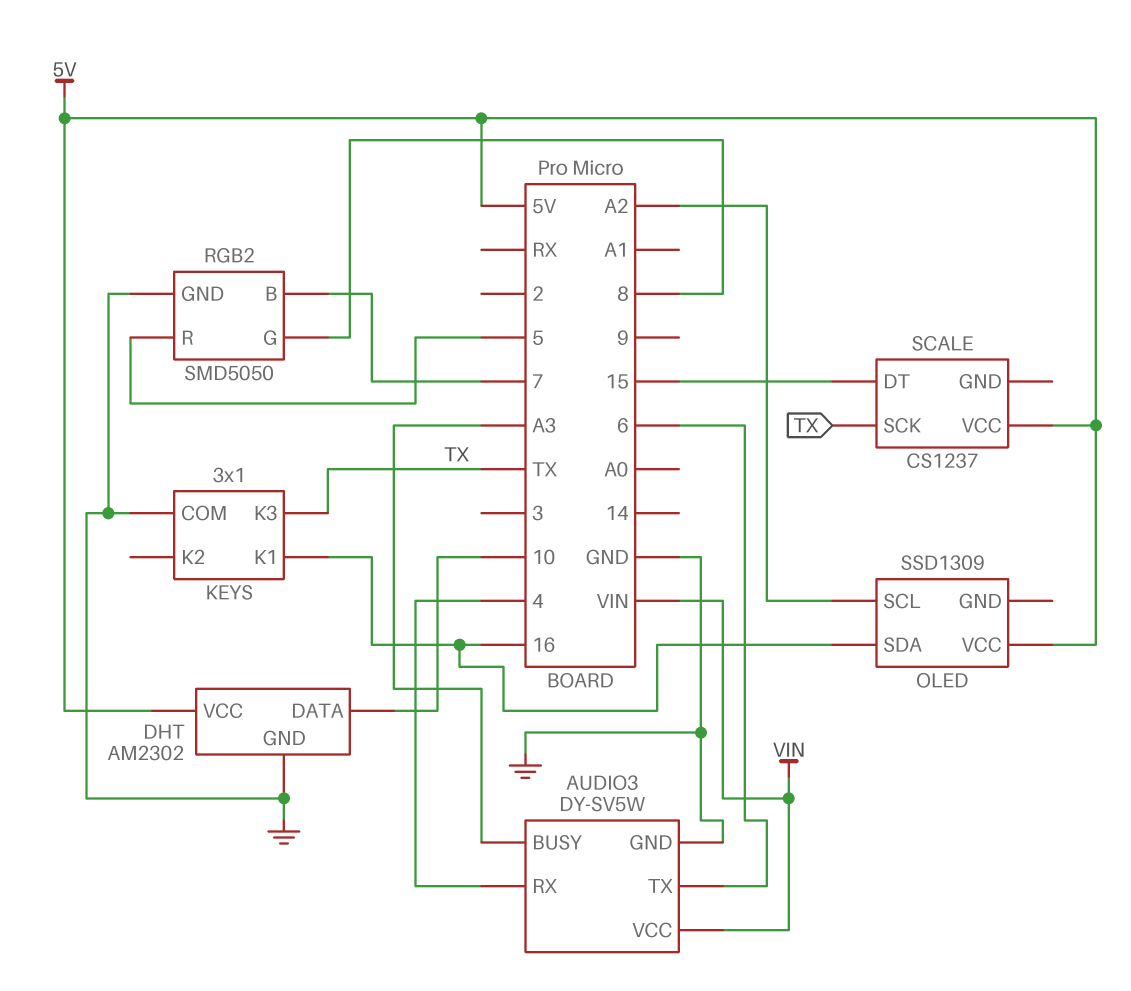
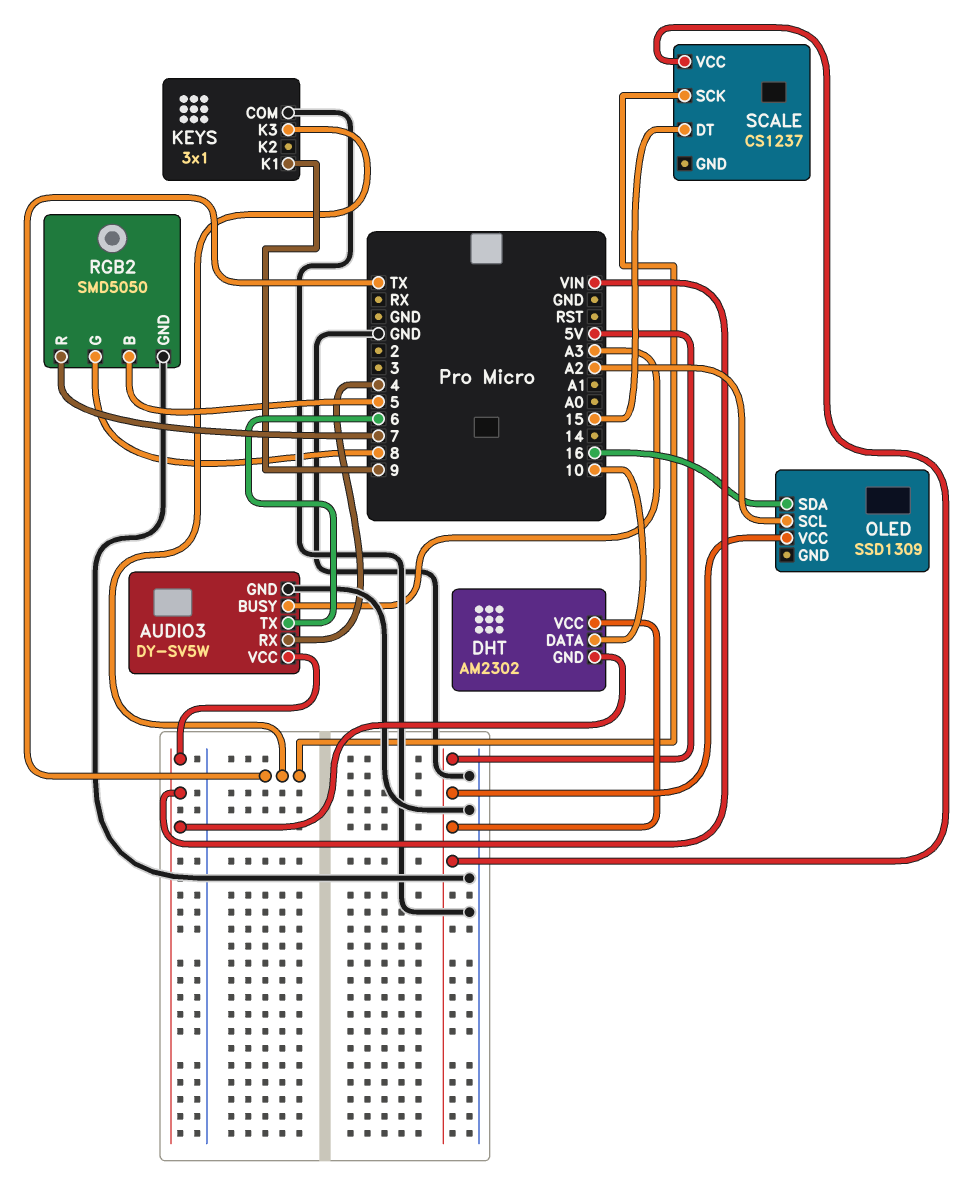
DHT pin GND: GND -> VIN
KEYS pin K1: 16 -> 9
RGB2 pin B: 7 -> 5
RGB2 pin R: 5 -> 7

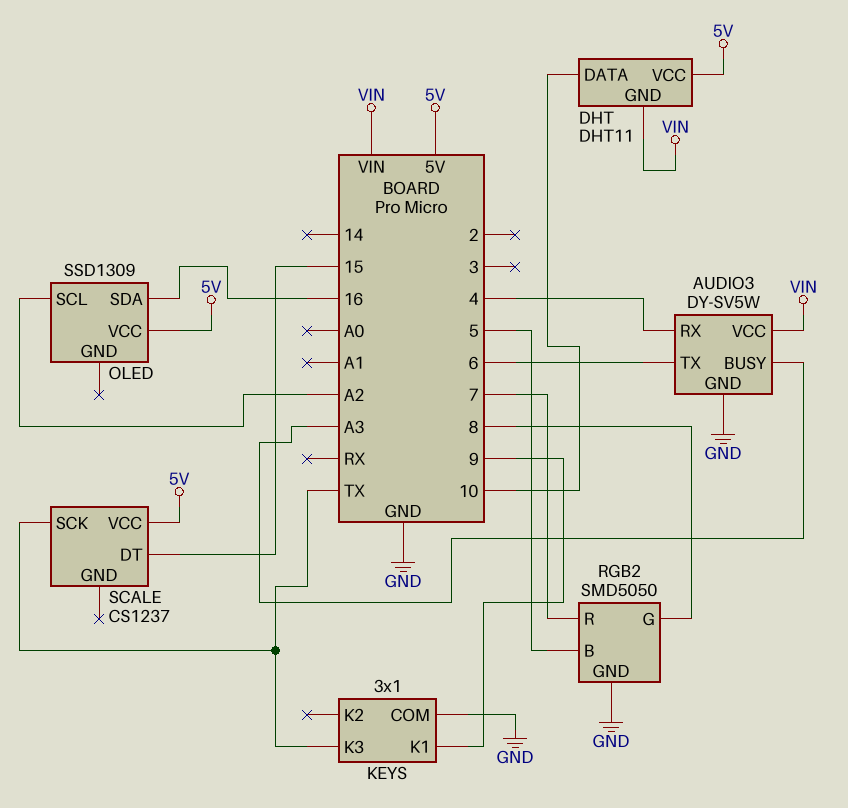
DHT: AM2302 -> DHT11

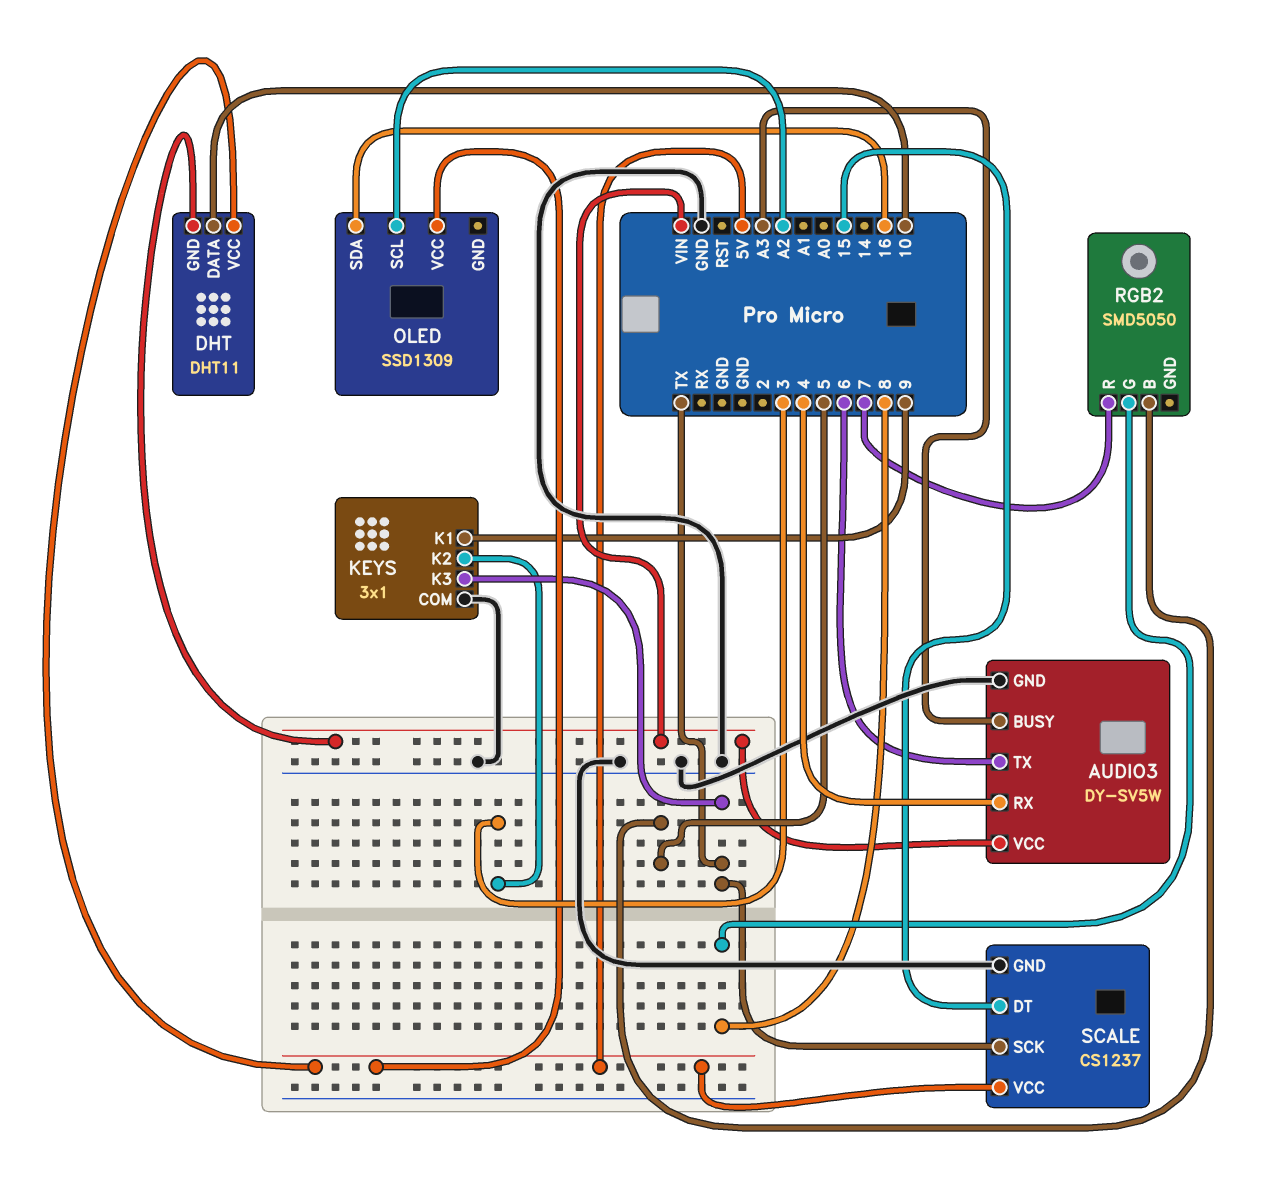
KEYS pin K2: none -> 3
RGB2 pin GND: GND -> none
SCALE pin GND: none -> GND

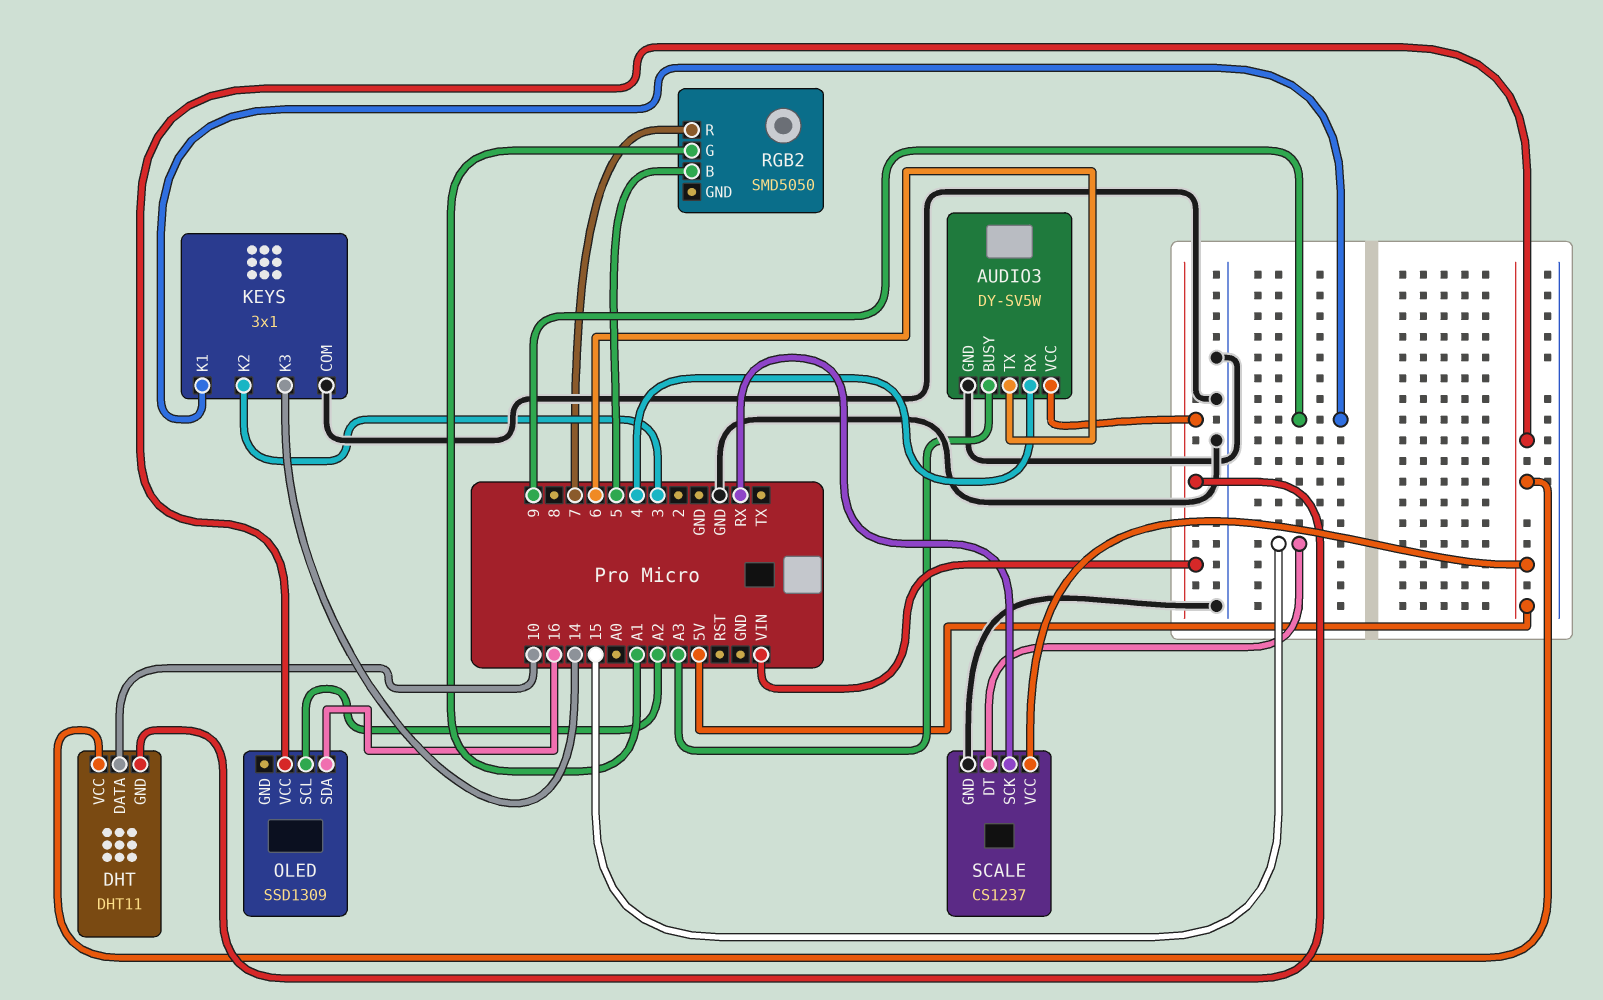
KEYS pin K3: TX -> 14
RGB2 pin G: 8 -> A1
SCALE pin SCK: TX -> RX

